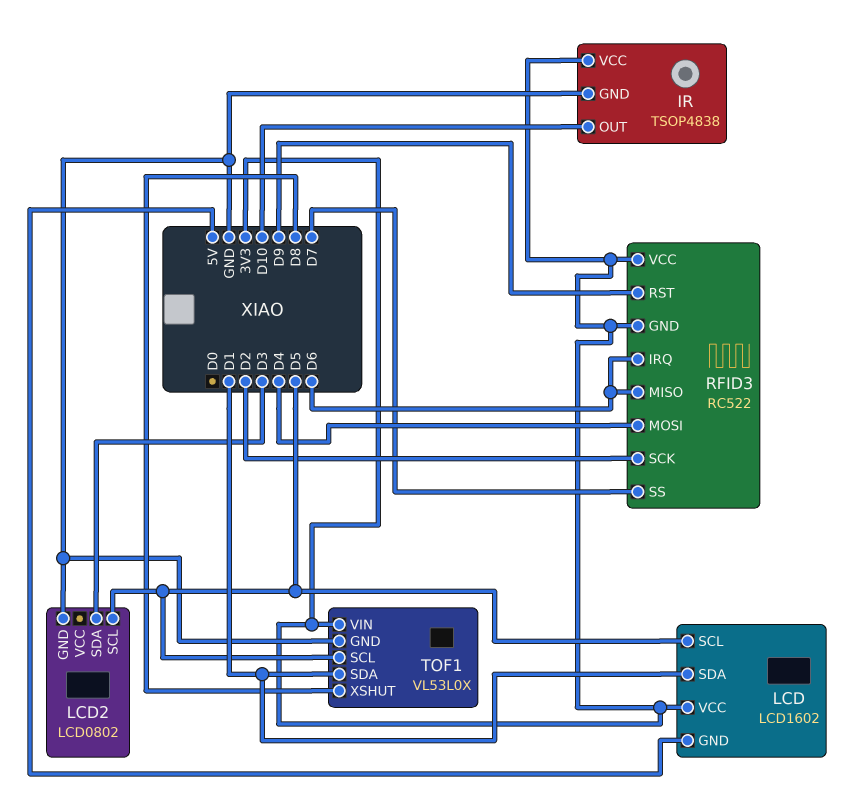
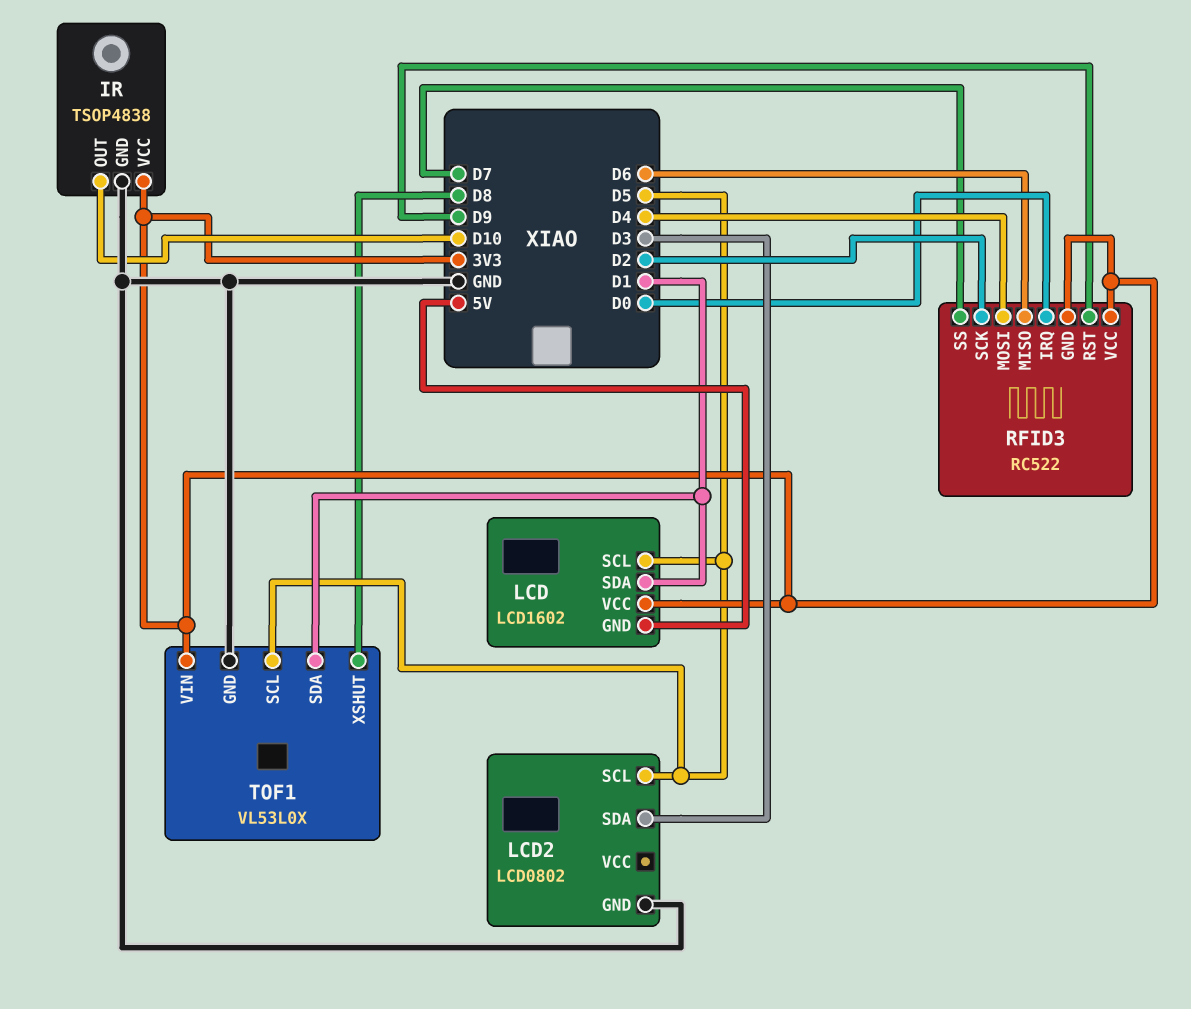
RFID3 pin IRQ: D6 -> D0

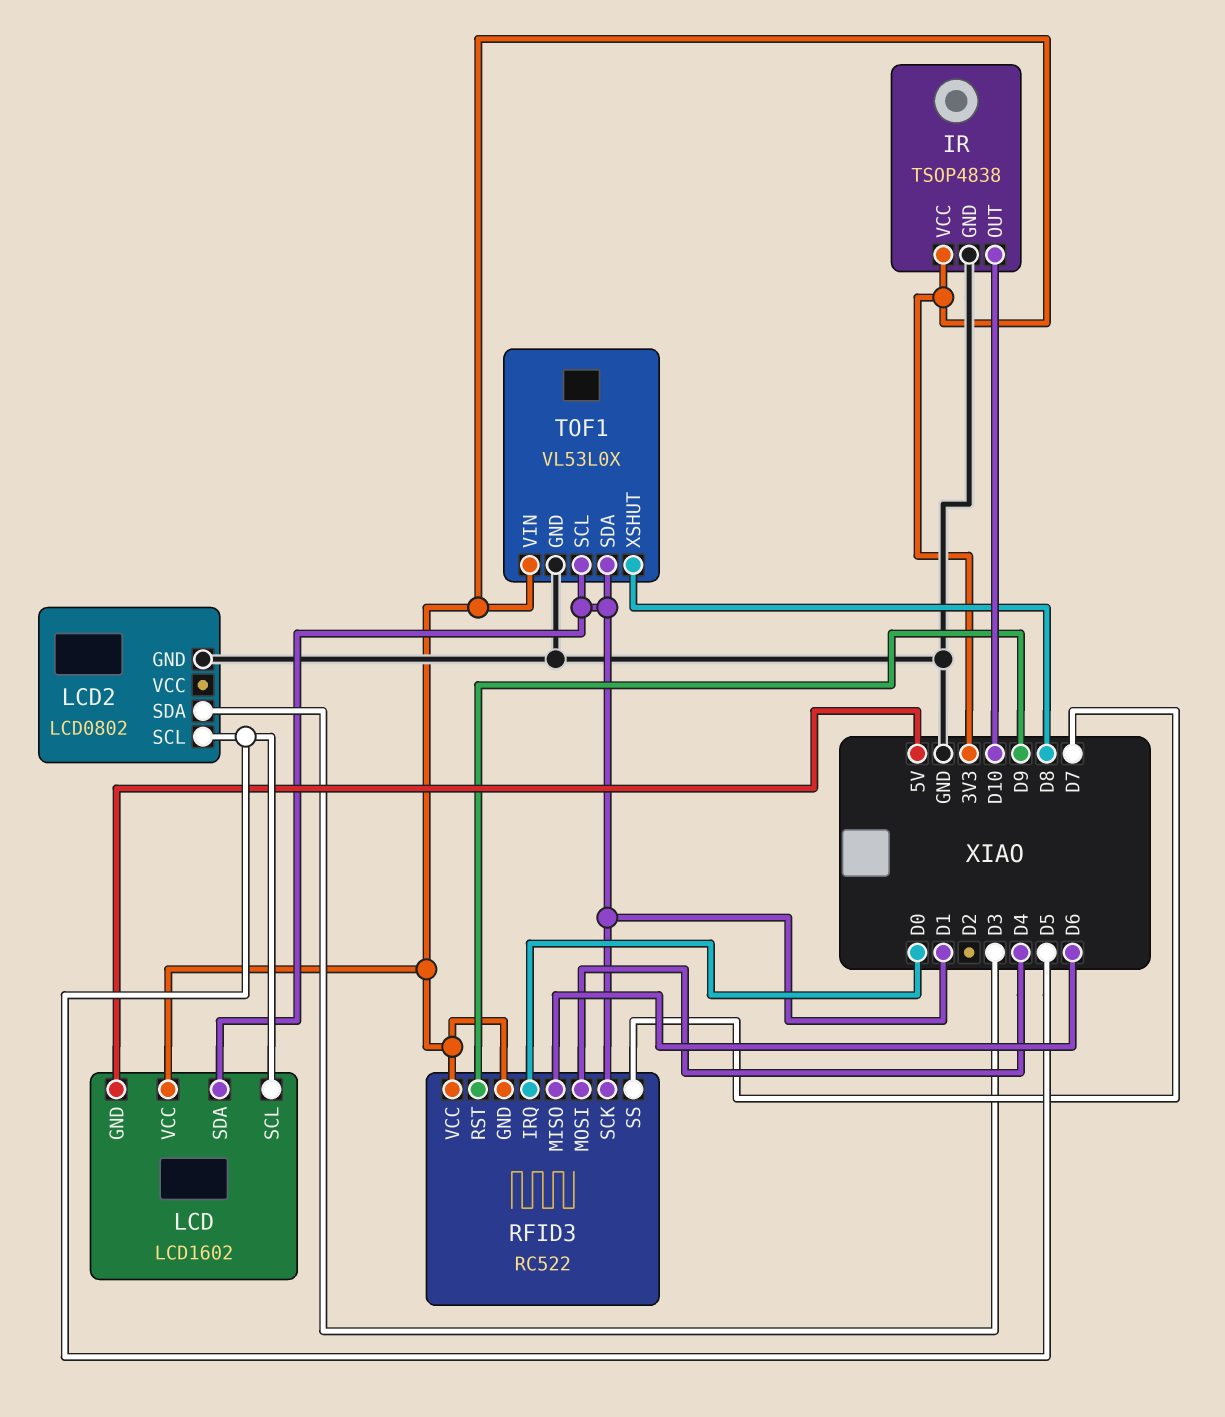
RFID3 pin SCK: D2 -> D1
TOF1 pin SCL: D5 -> D1

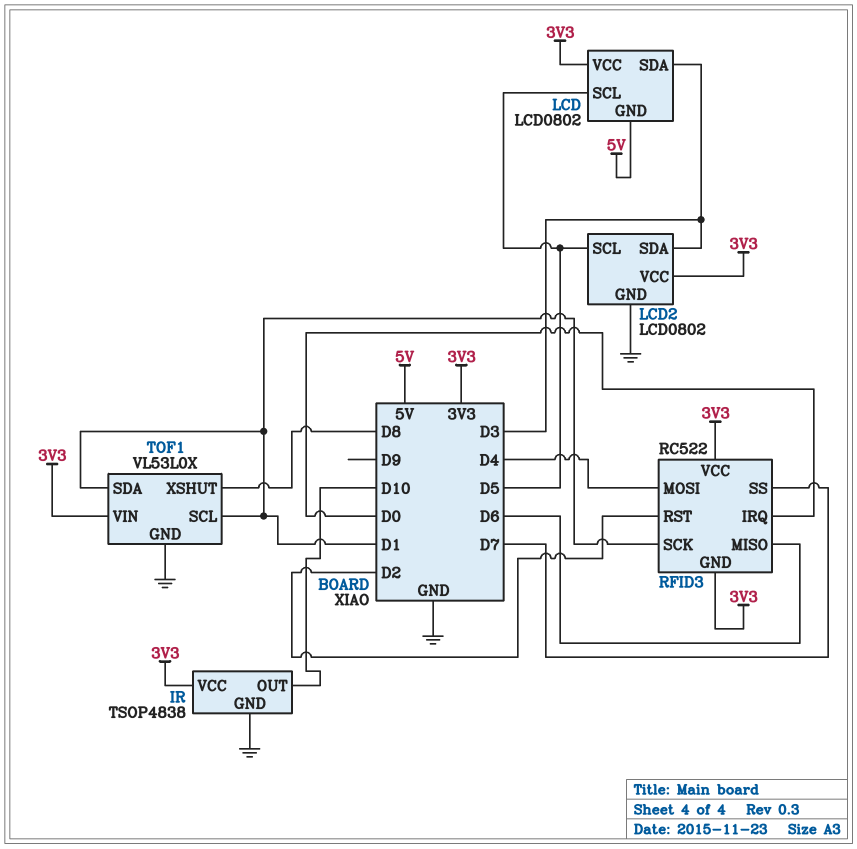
LCD: LCD1602 -> LCD0802
LCD pin SDA: D1 -> D3
LCD2 pin VCC: none -> 3V3
RFID3 pin RST: D9 -> D2

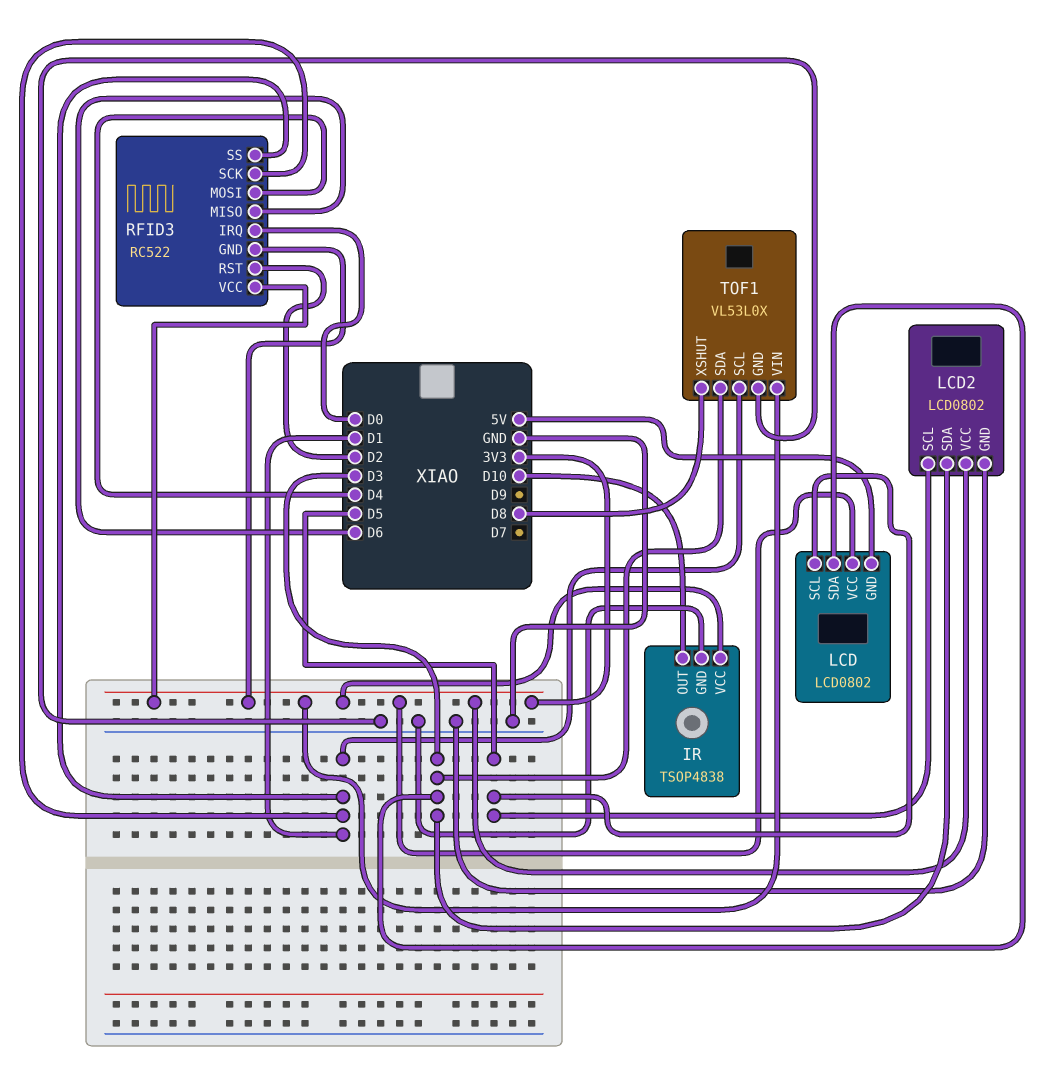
RFID3 pin SS: D7 -> D1
TOF1 pin SDA: D1 -> D3

